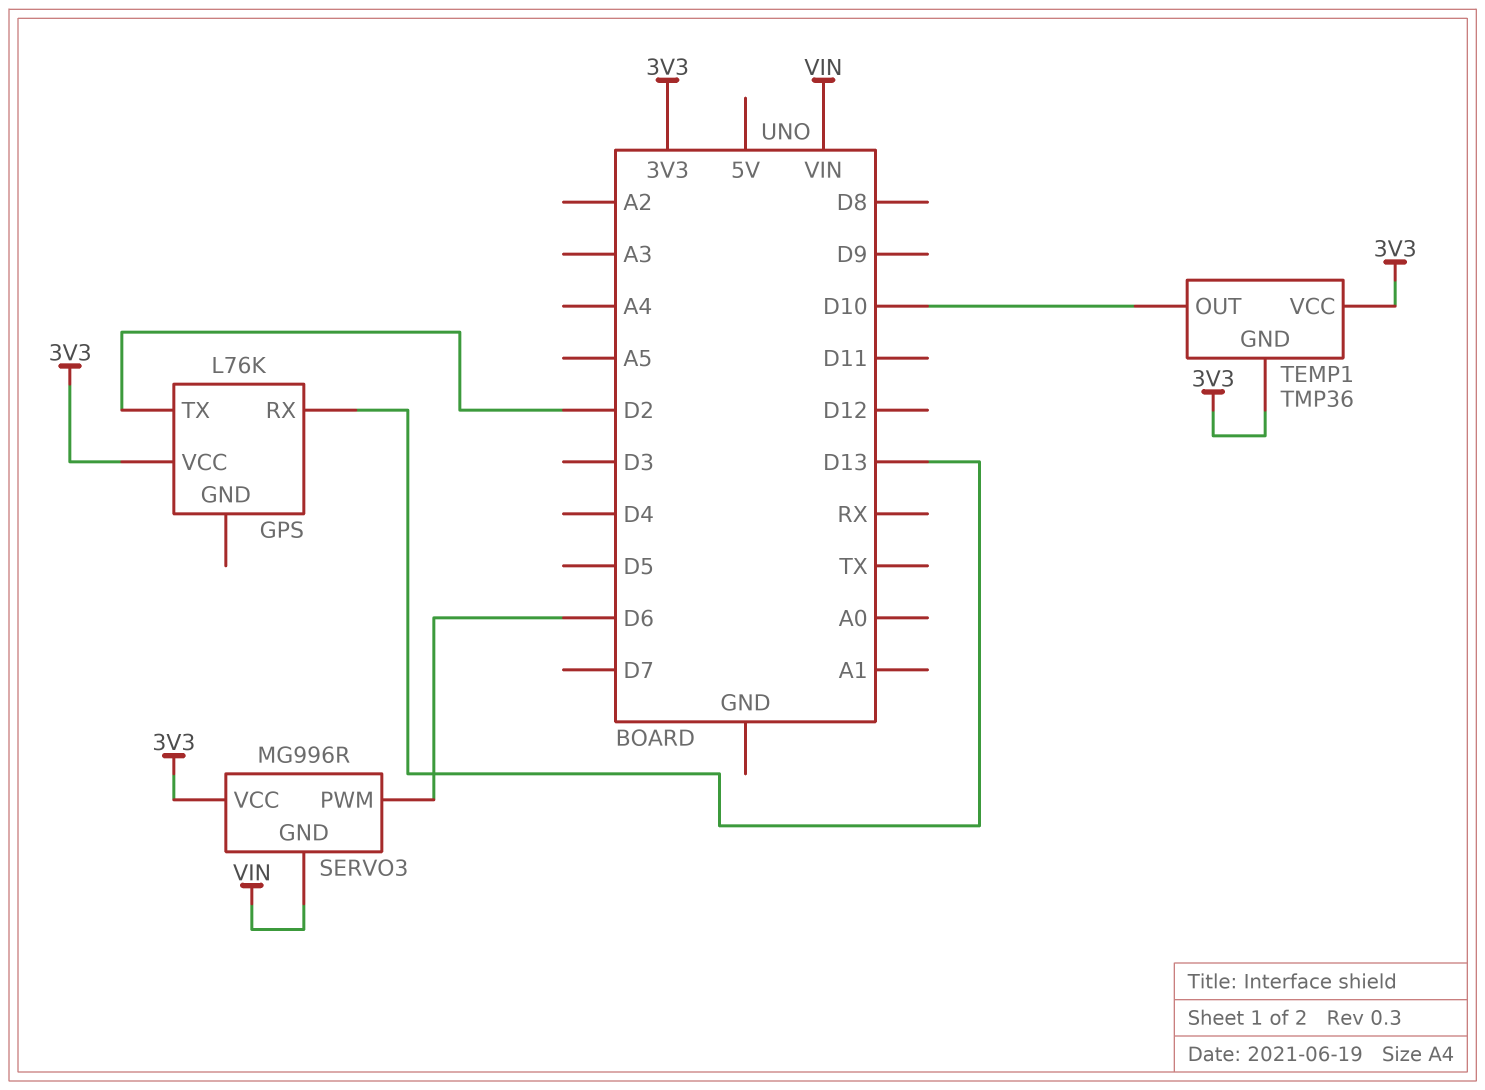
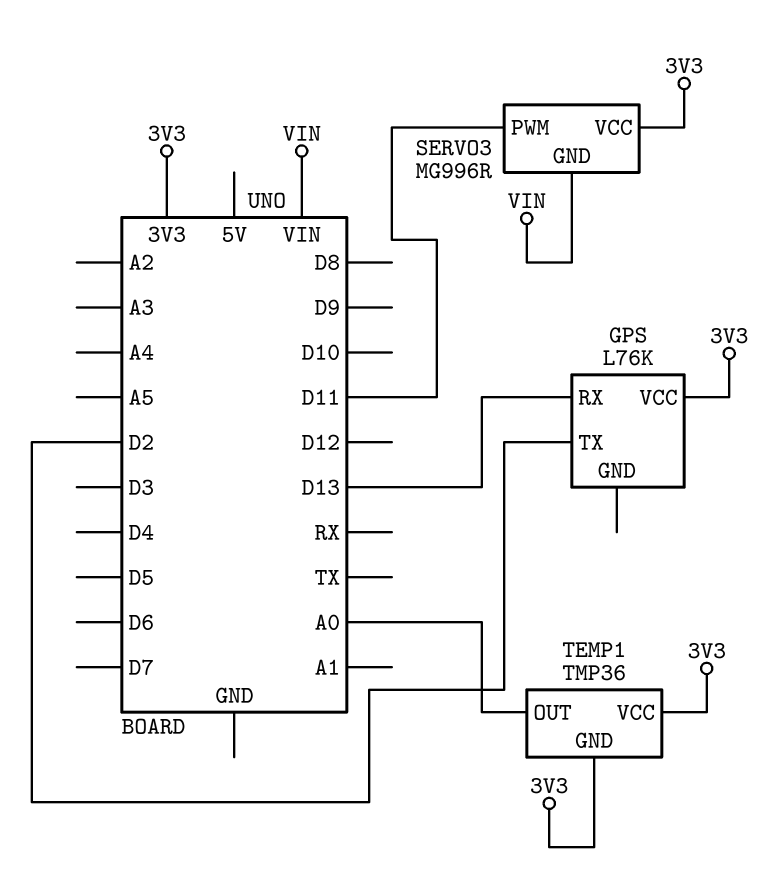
SERVO3 pin PWM: D6 -> D11
TEMP1 pin OUT: D10 -> A0

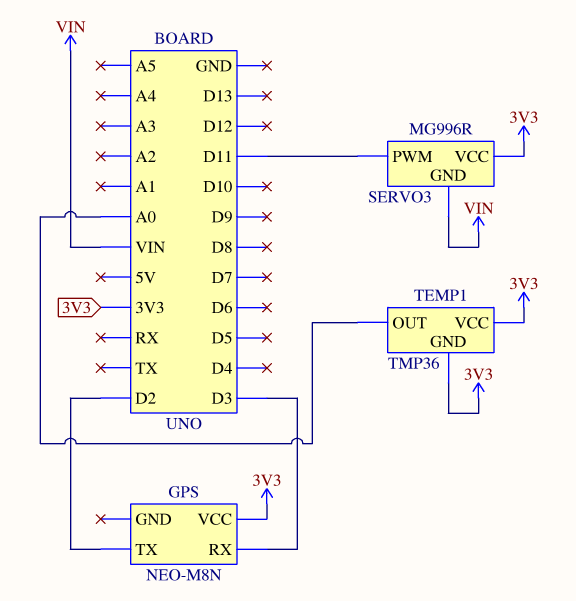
GPS: L76K -> NEO-M8N
GPS pin RX: D13 -> D3

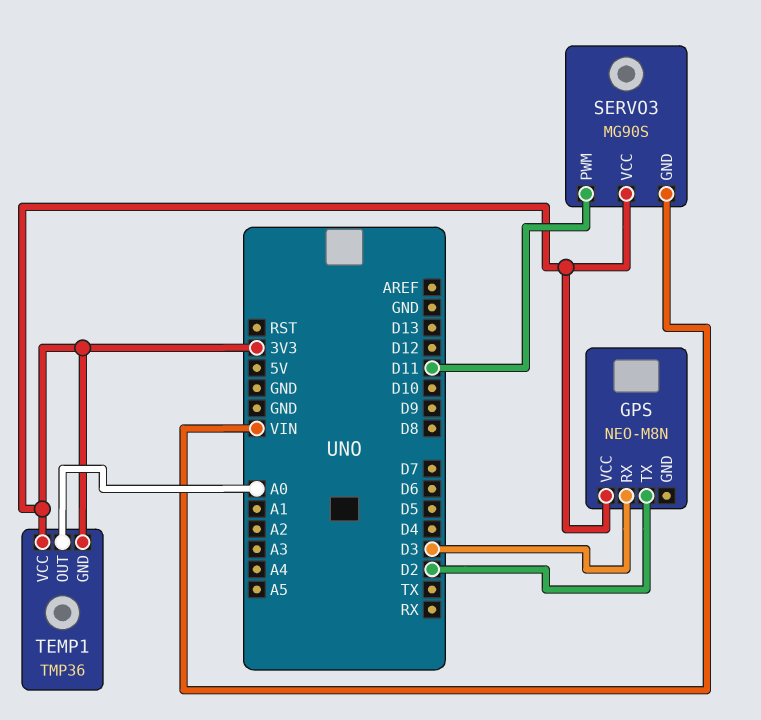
SERVO3: MG996R -> MG90S

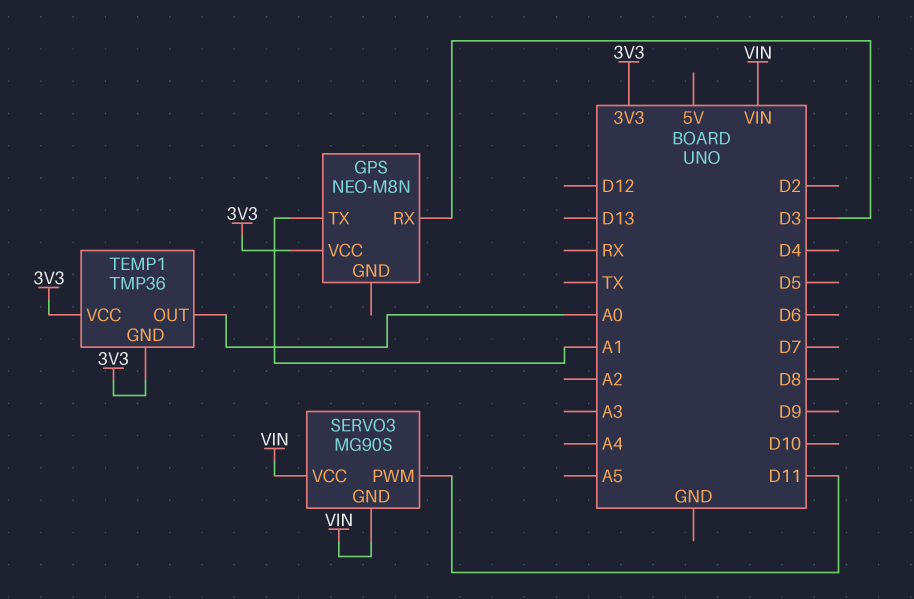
GPS pin TX: D2 -> A1
SERVO3 pin VCC: 3V3 -> VIN

